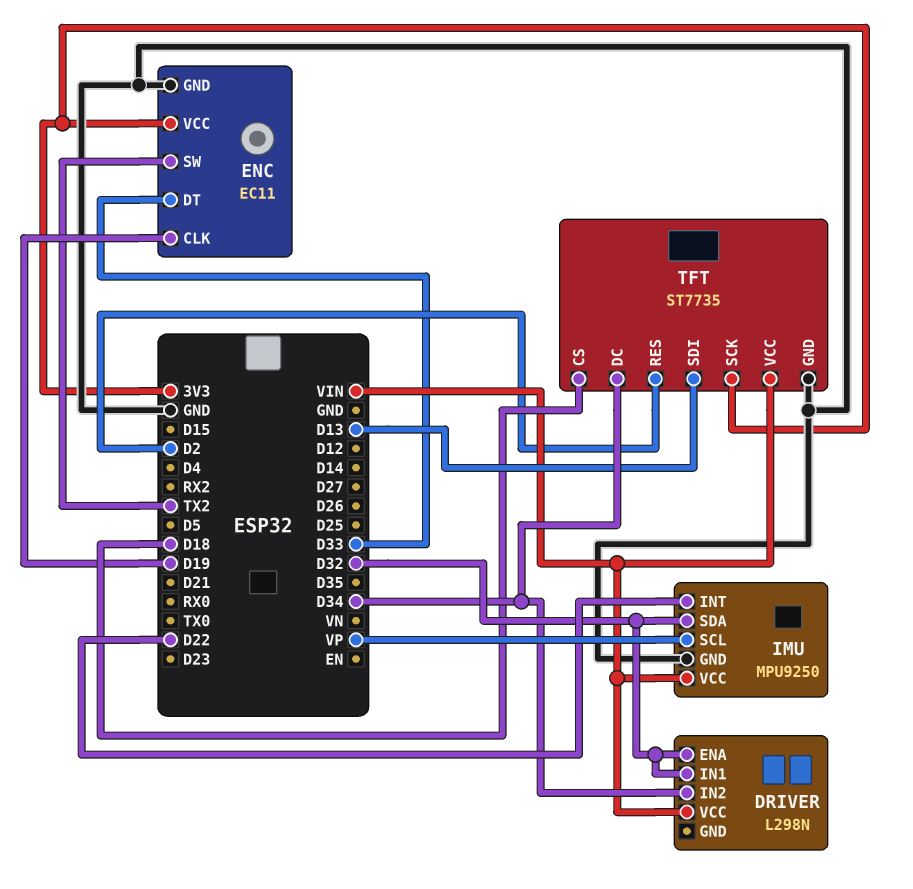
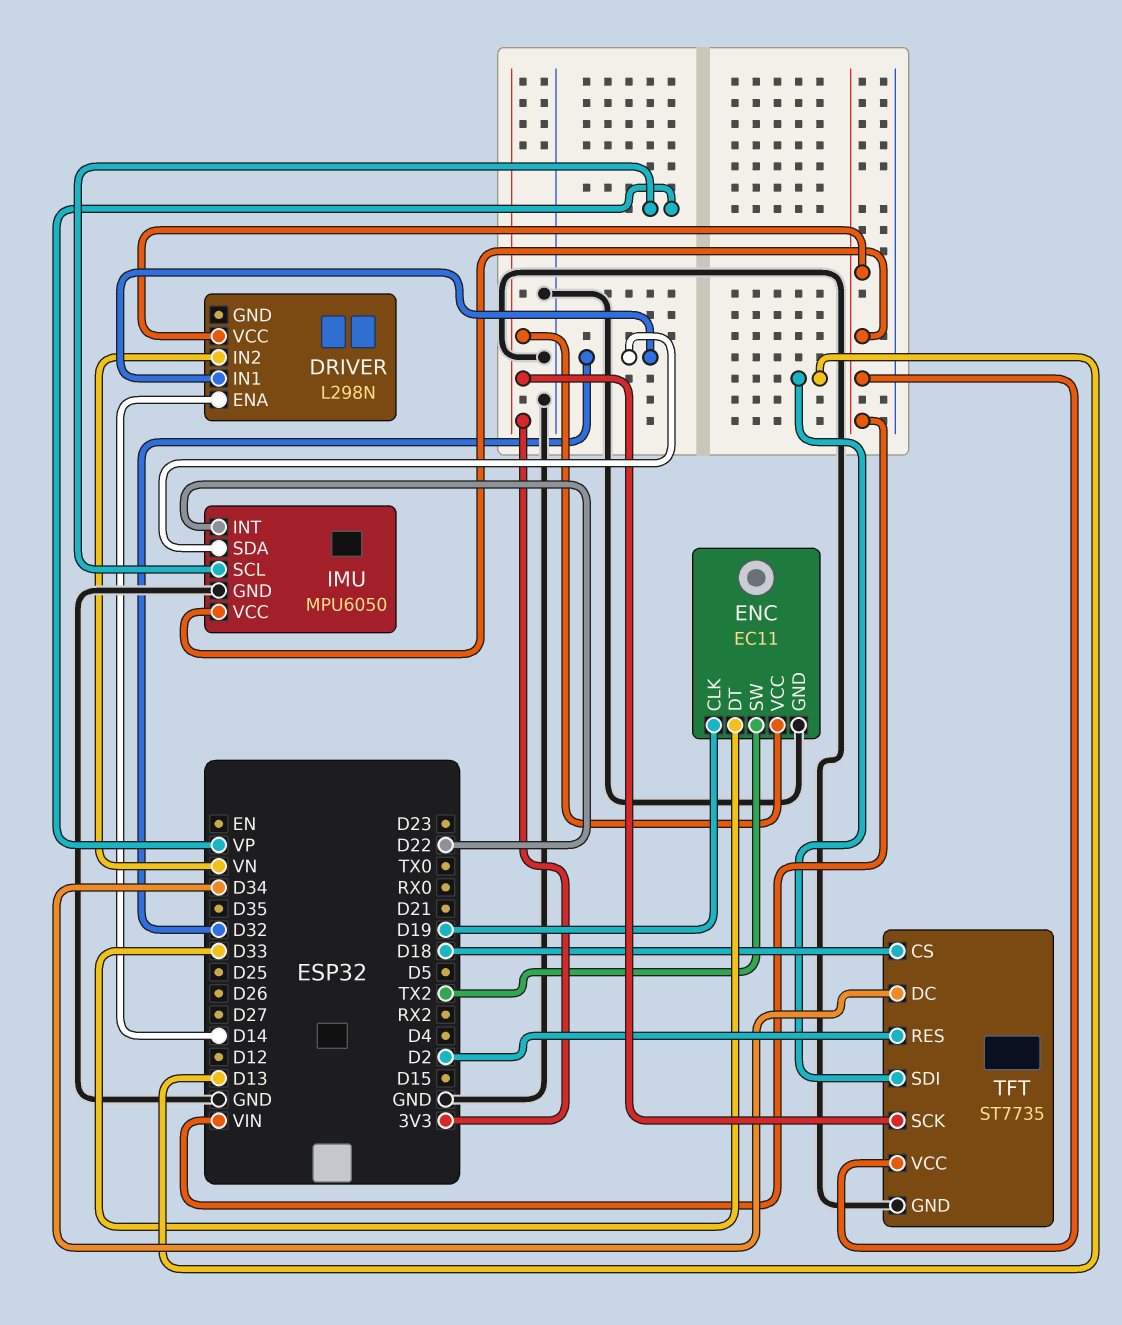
DRIVER pin ENA: D32 -> D14
DRIVER pin IN2: D34 -> VN
IMU: MPU9250 -> MPU6050

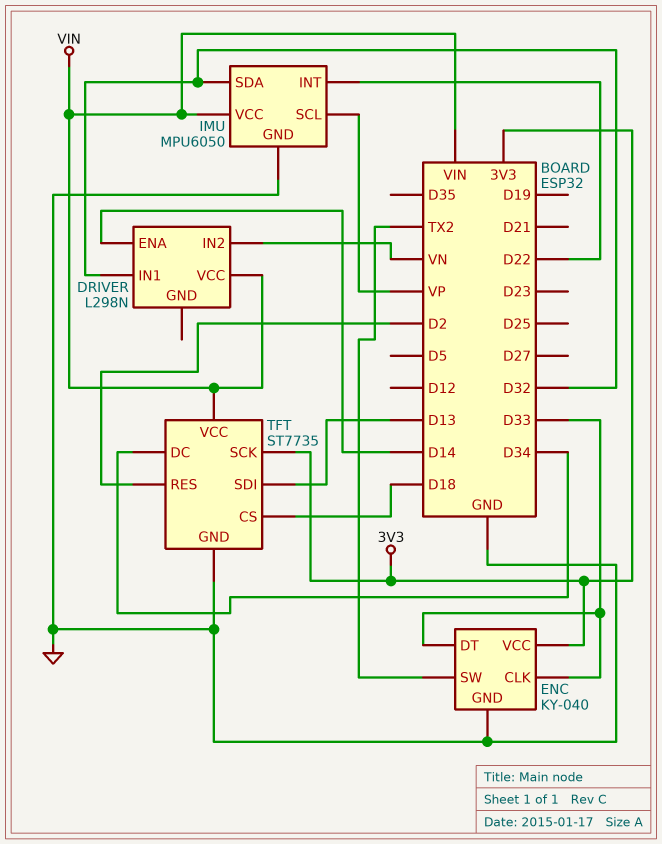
ENC: EC11 -> KY-040
ENC pin CLK: D19 -> D33

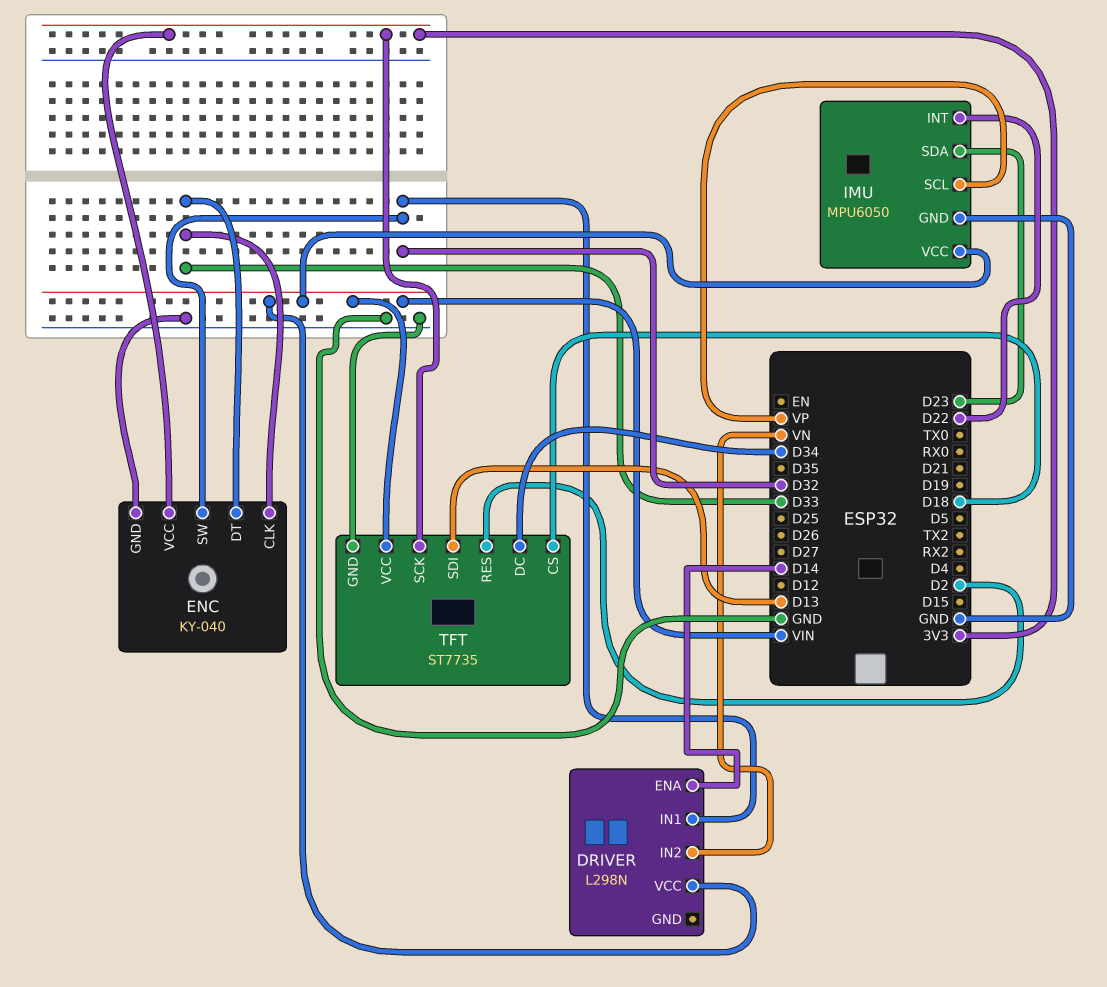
ENC pin SW: TX2 -> D32
IMU pin SDA: D32 -> D23

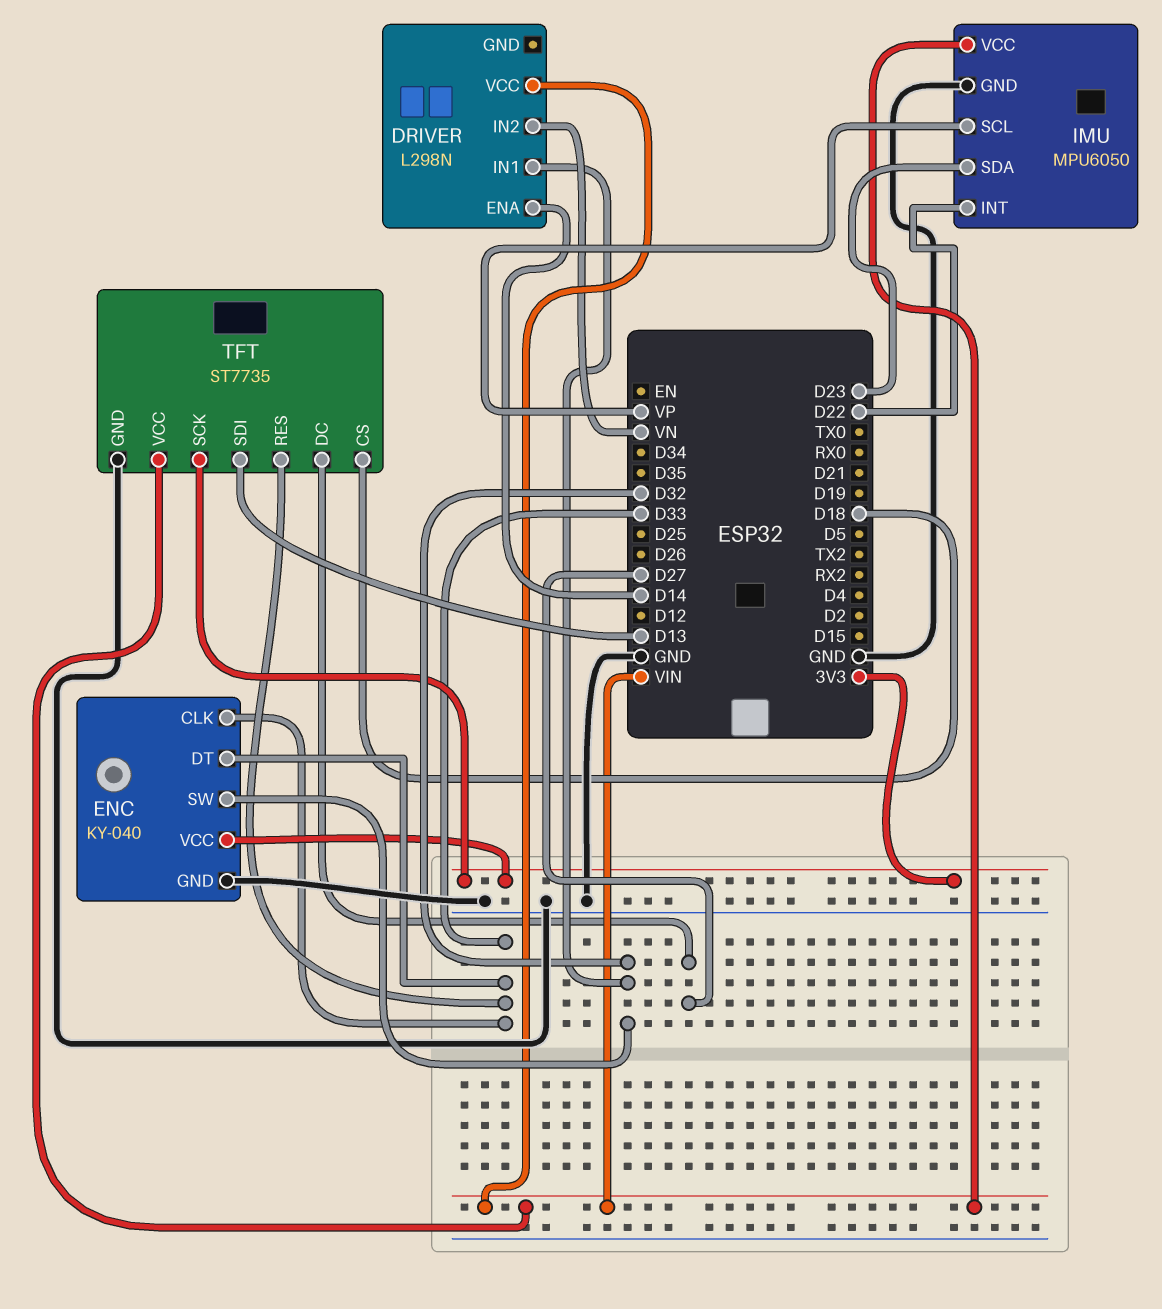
TFT pin DC: D34 -> D27
TFT pin RES: D2 -> D33

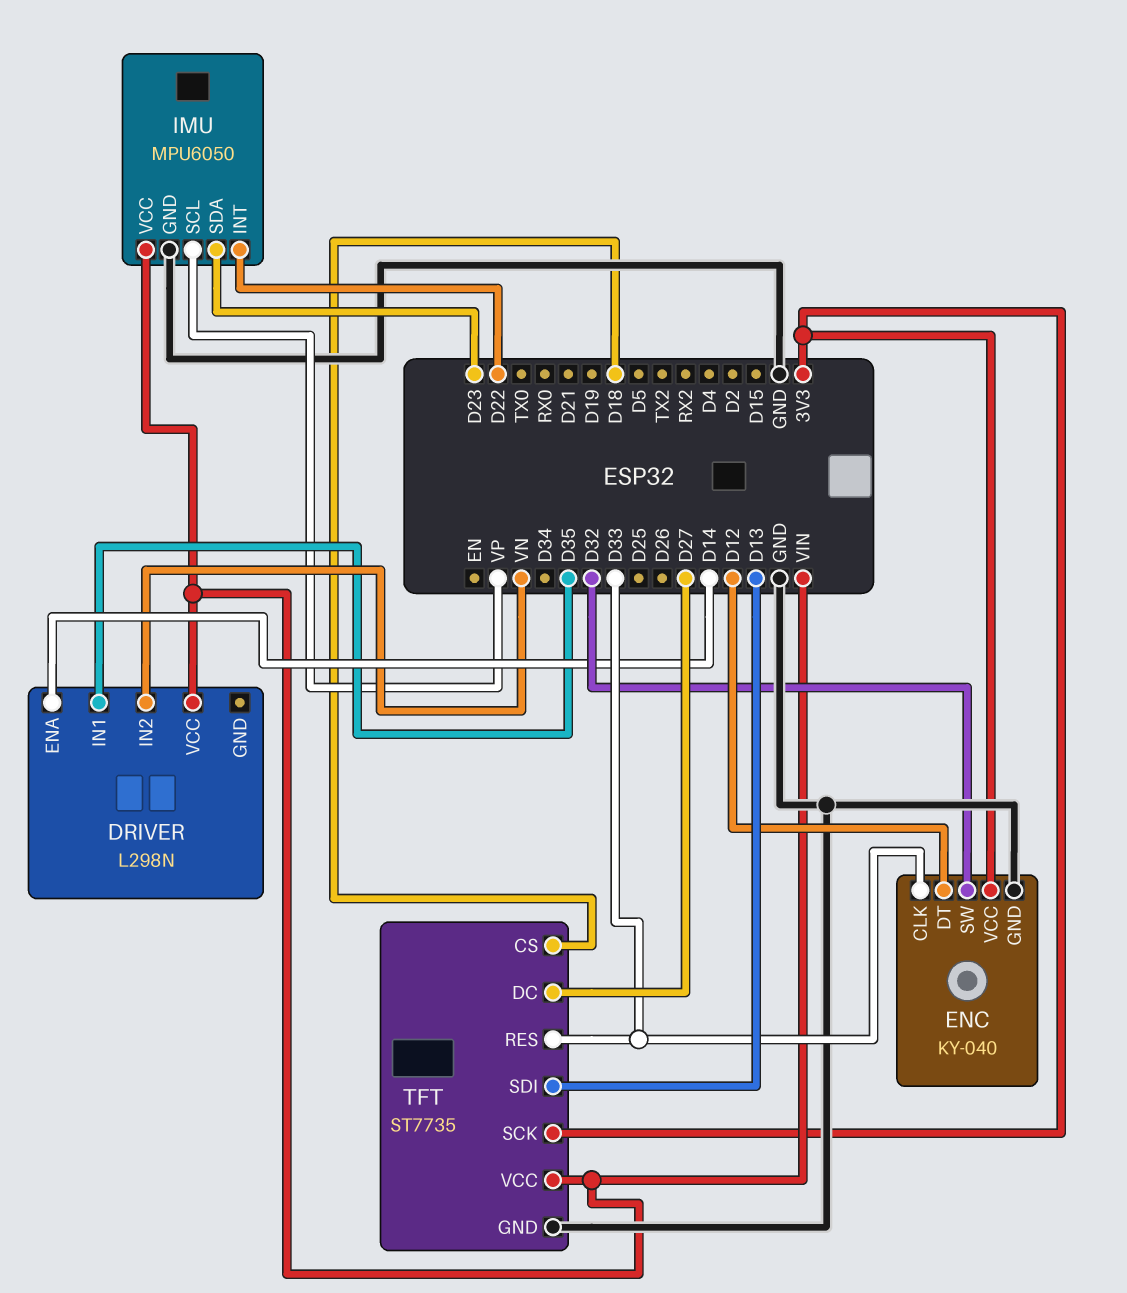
DRIVER pin IN1: D32 -> D35
ENC pin DT: D33 -> D12

